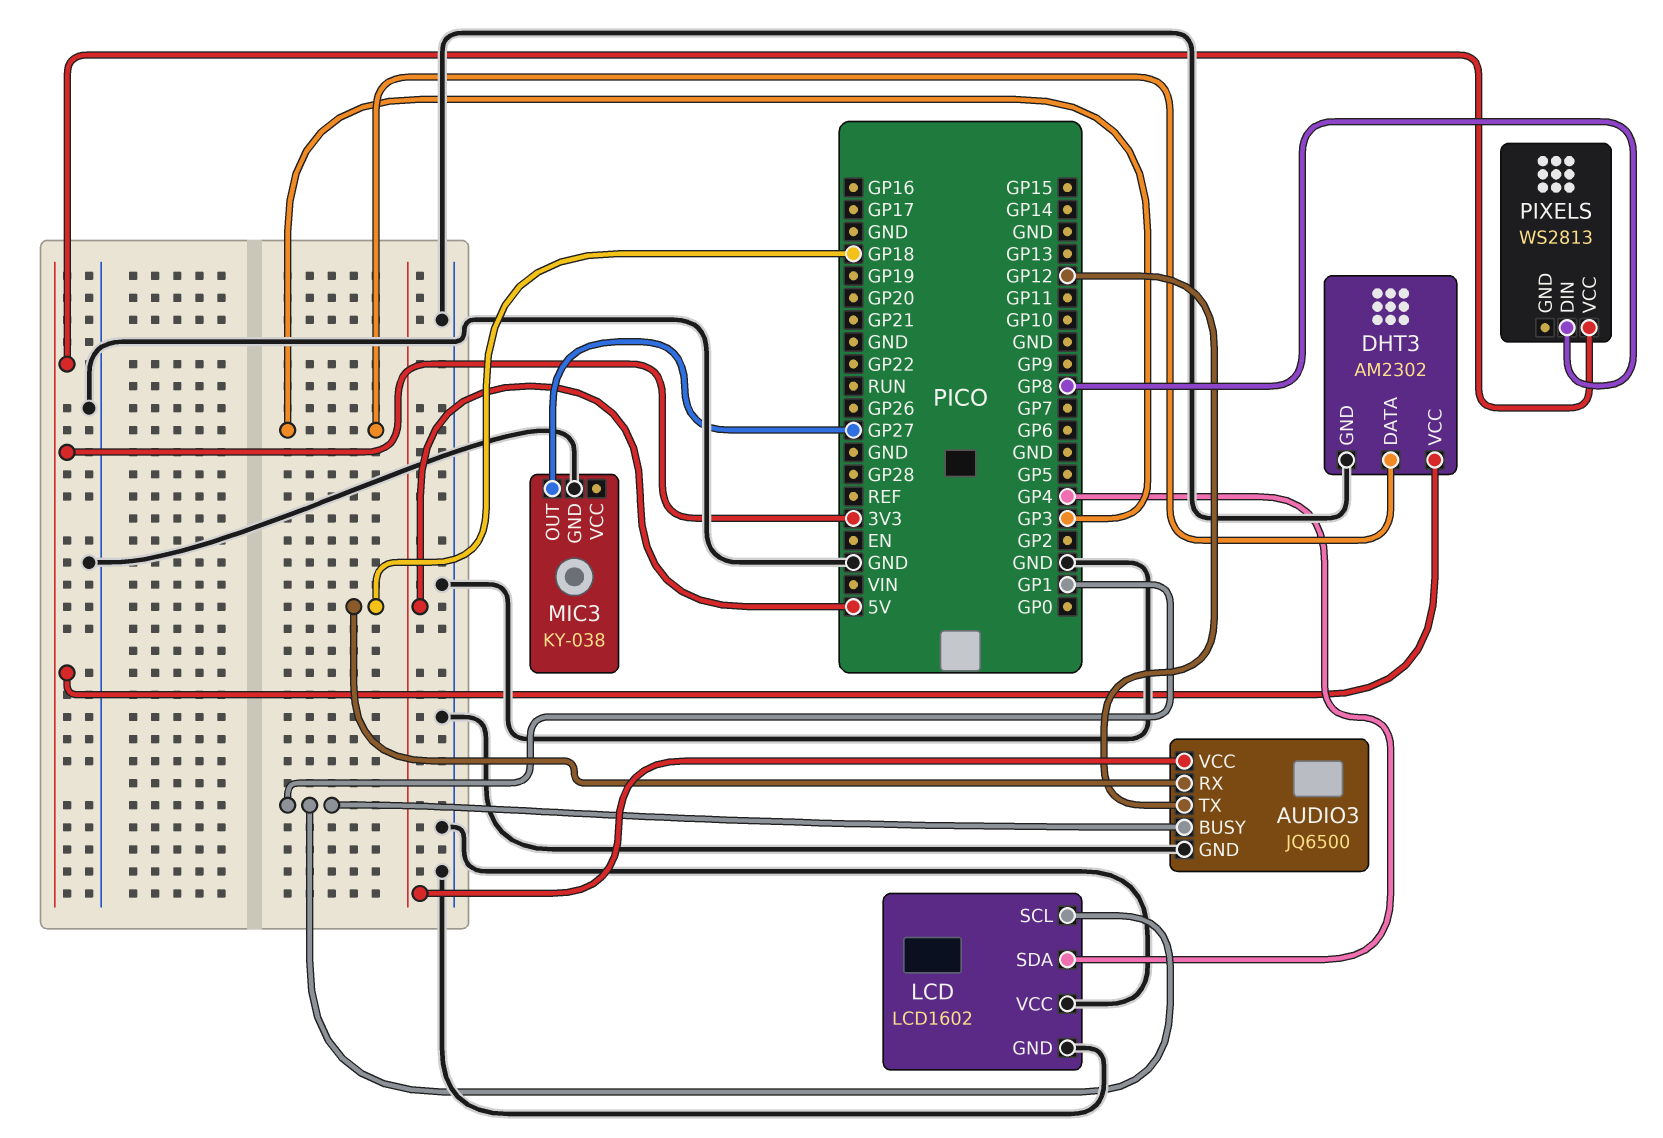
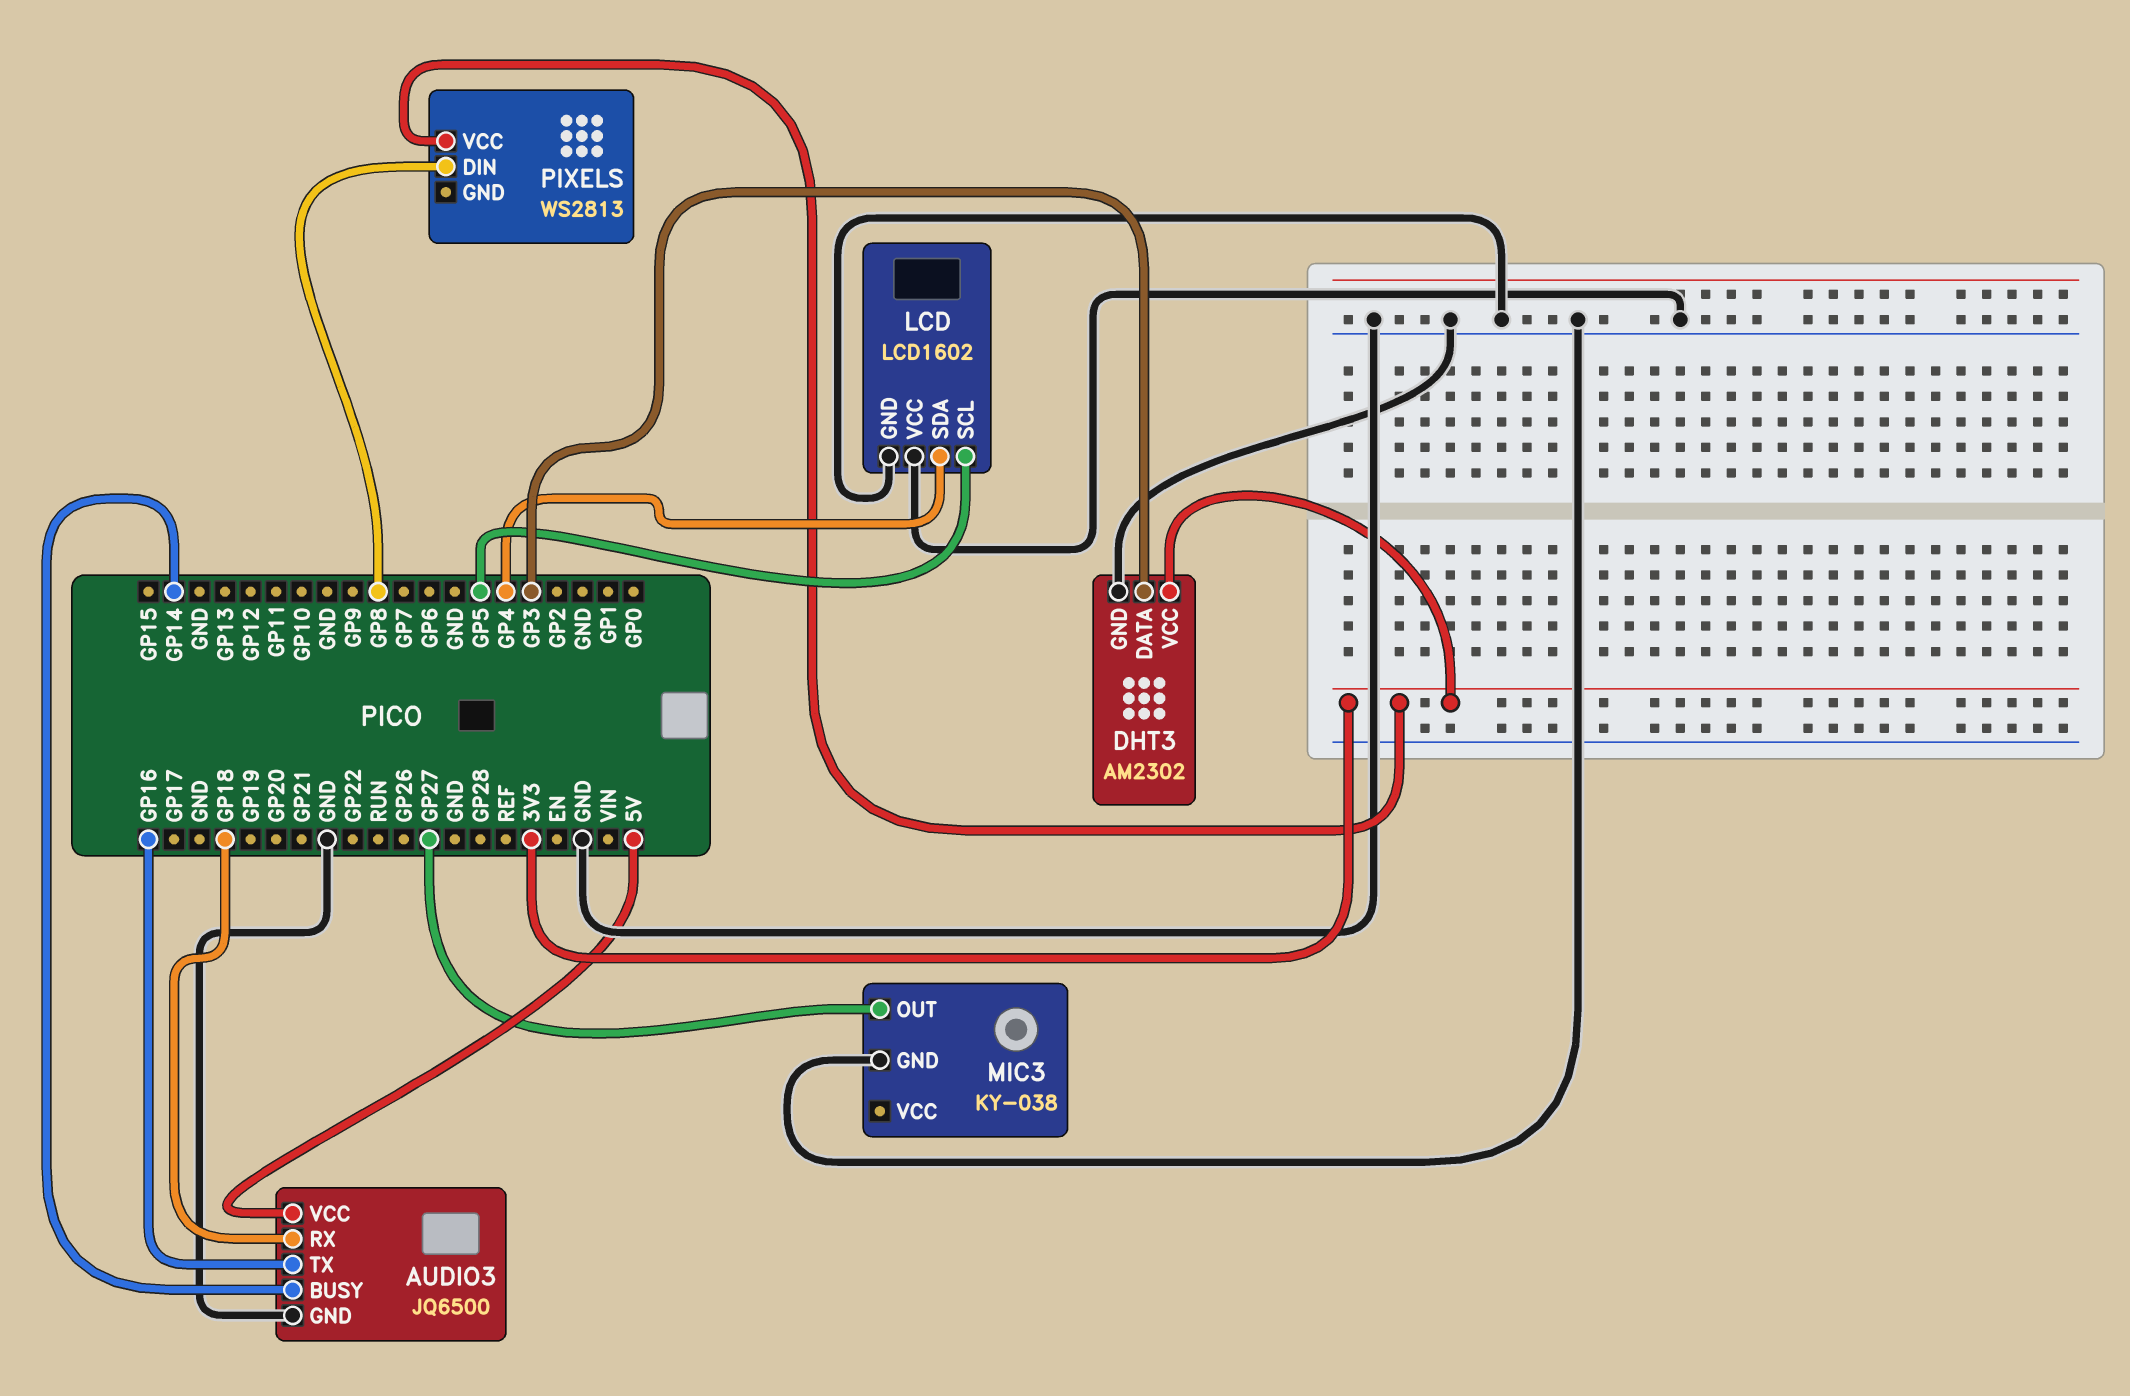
AUDIO3 pin BUSY: GP1 -> GP14
AUDIO3 pin TX: GP12 -> GP16
LCD pin SCL: GP1 -> GP5

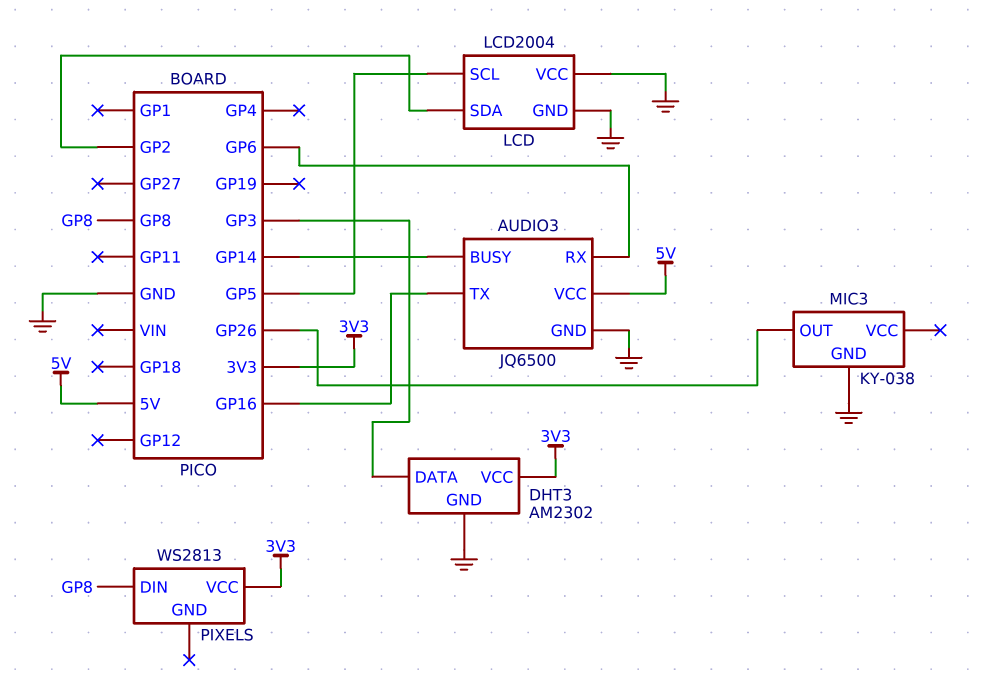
AUDIO3 pin RX: GP18 -> GP6
LCD: LCD1602 -> LCD2004
LCD pin SDA: GP4 -> GP2
MIC3 pin OUT: GP27 -> GP26

